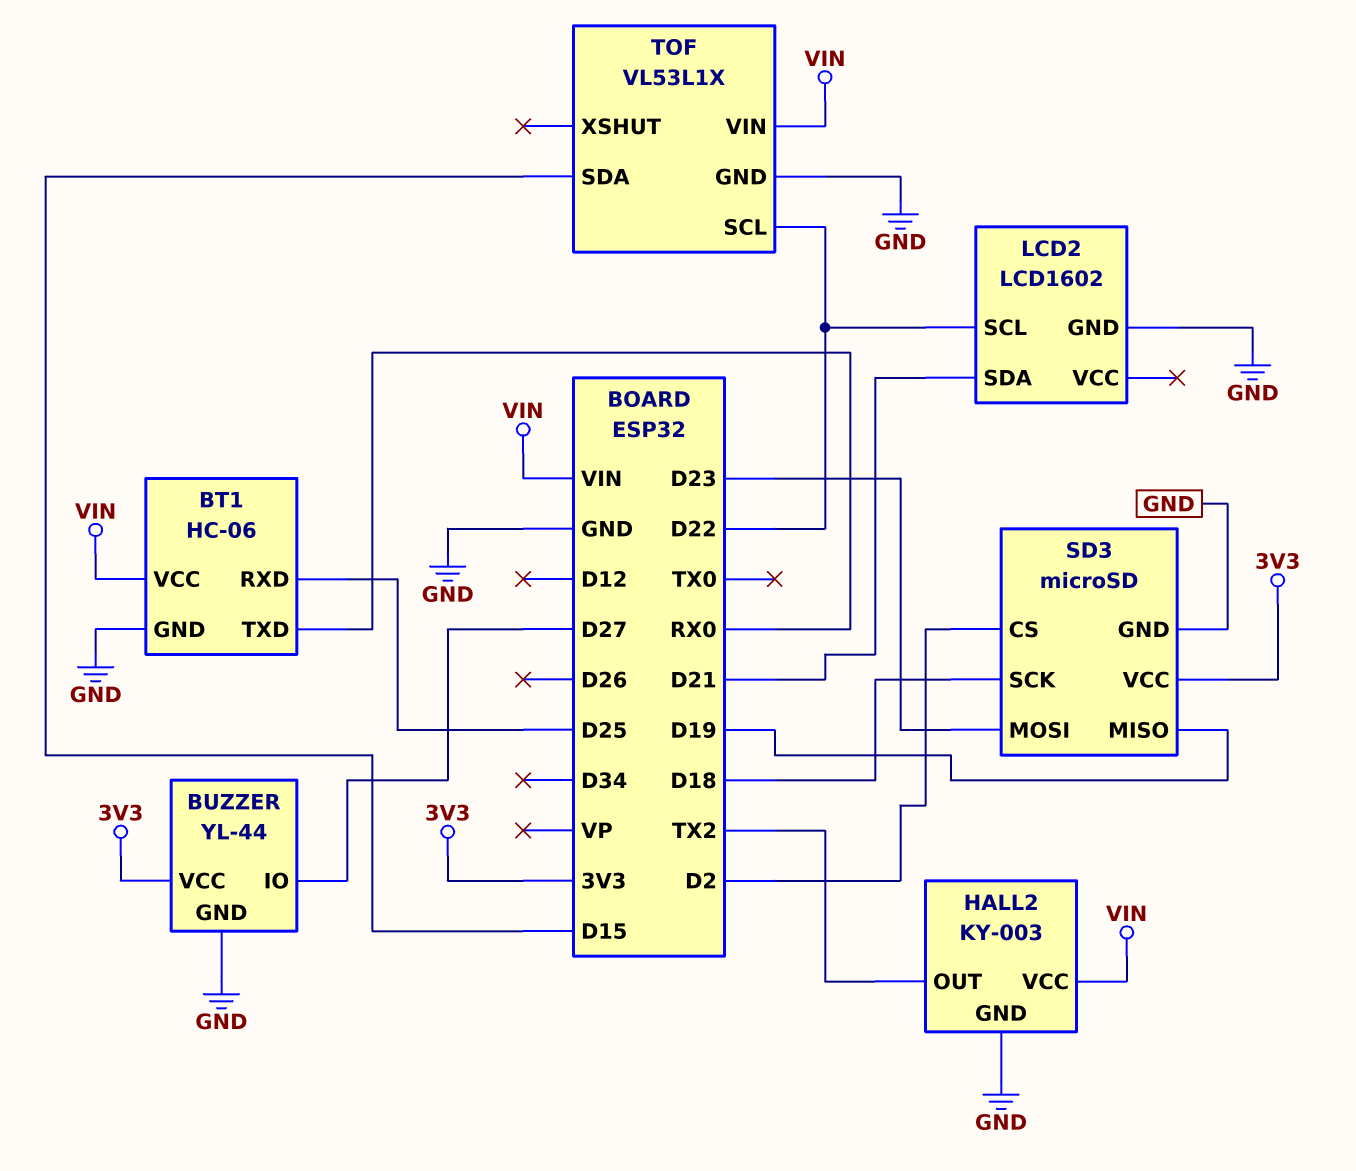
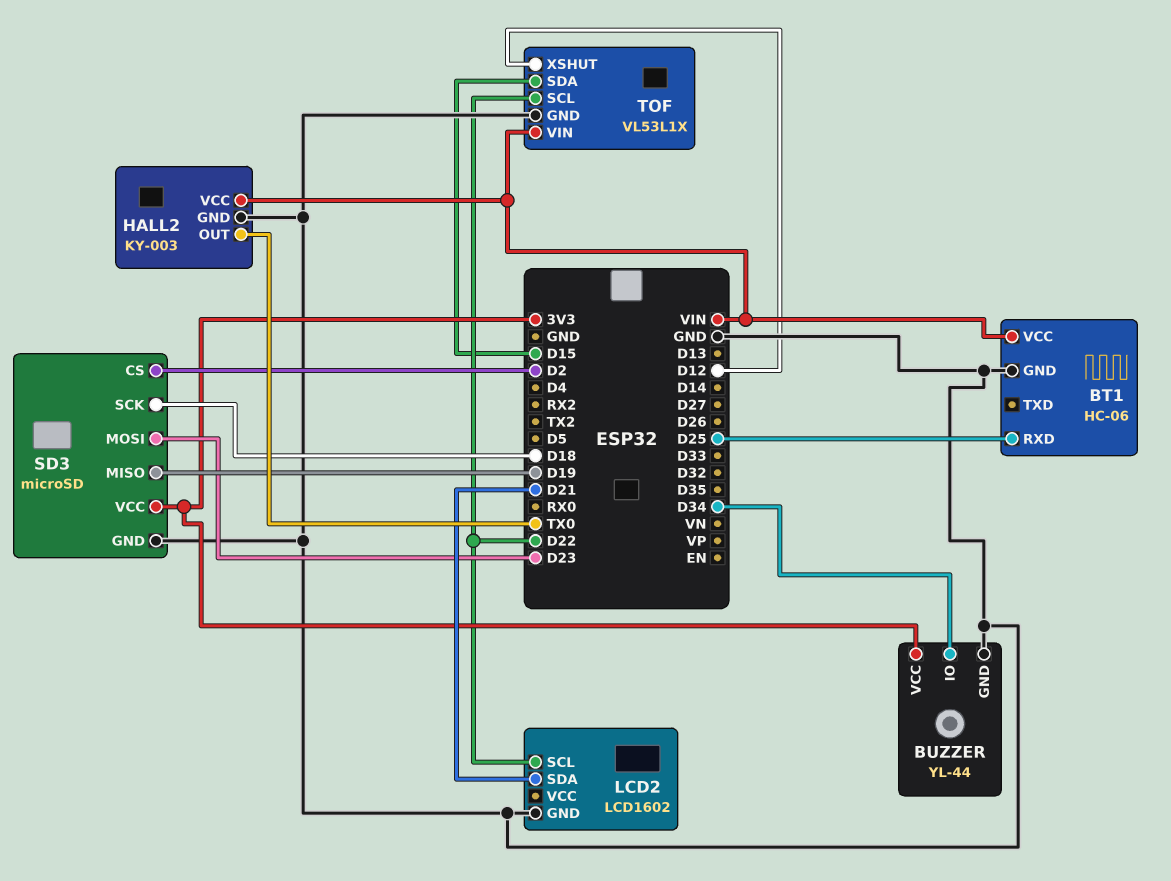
BT1 pin TXD: RX0 -> none
BUZZER pin IO: D27 -> D34
HALL2 pin OUT: TX2 -> TX0
TOF pin XSHUT: none -> D12

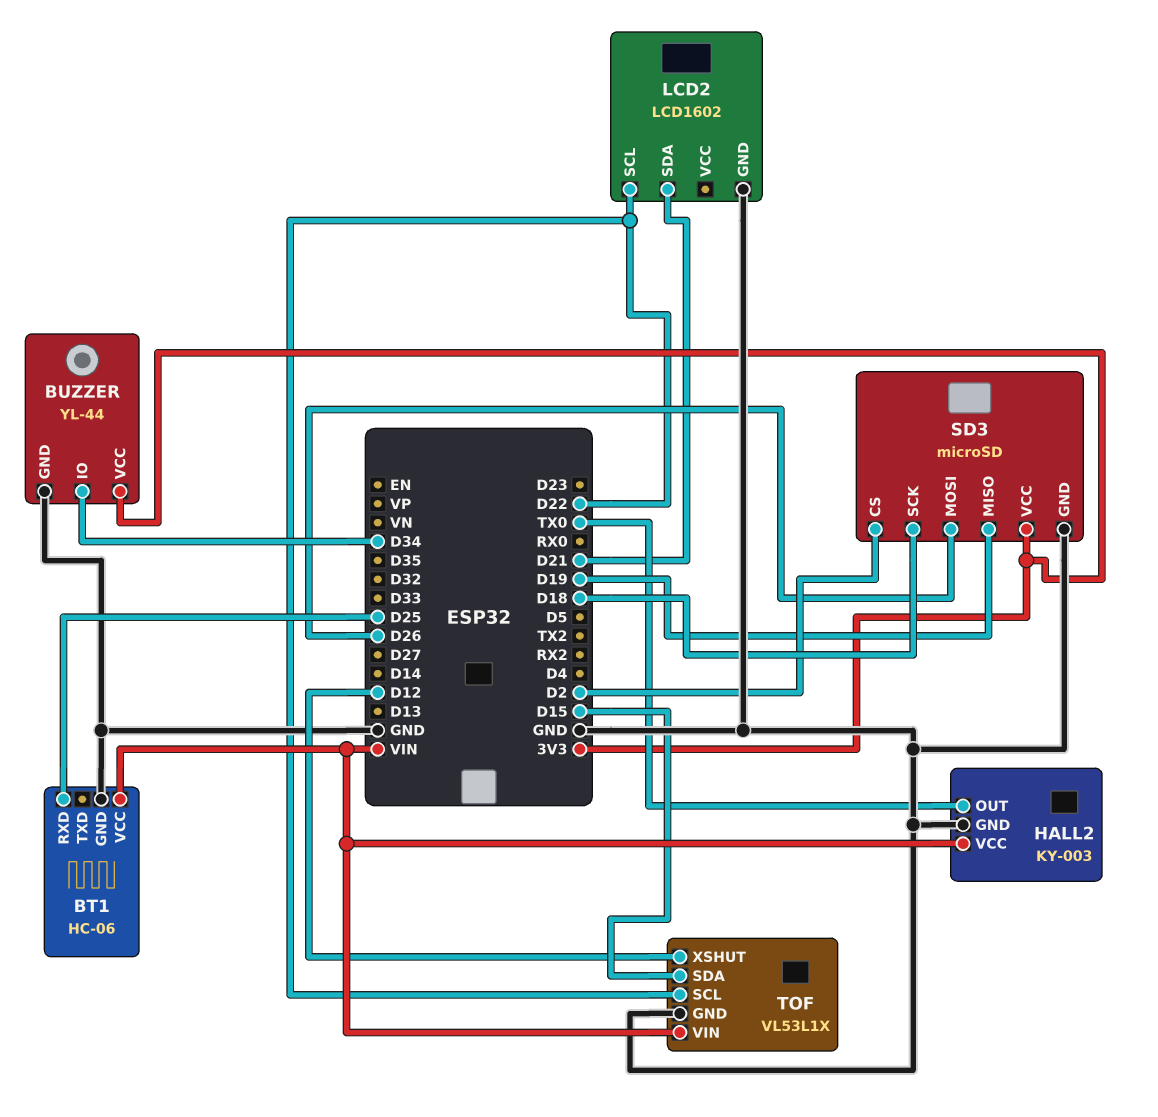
SD3 pin MOSI: D23 -> D26

